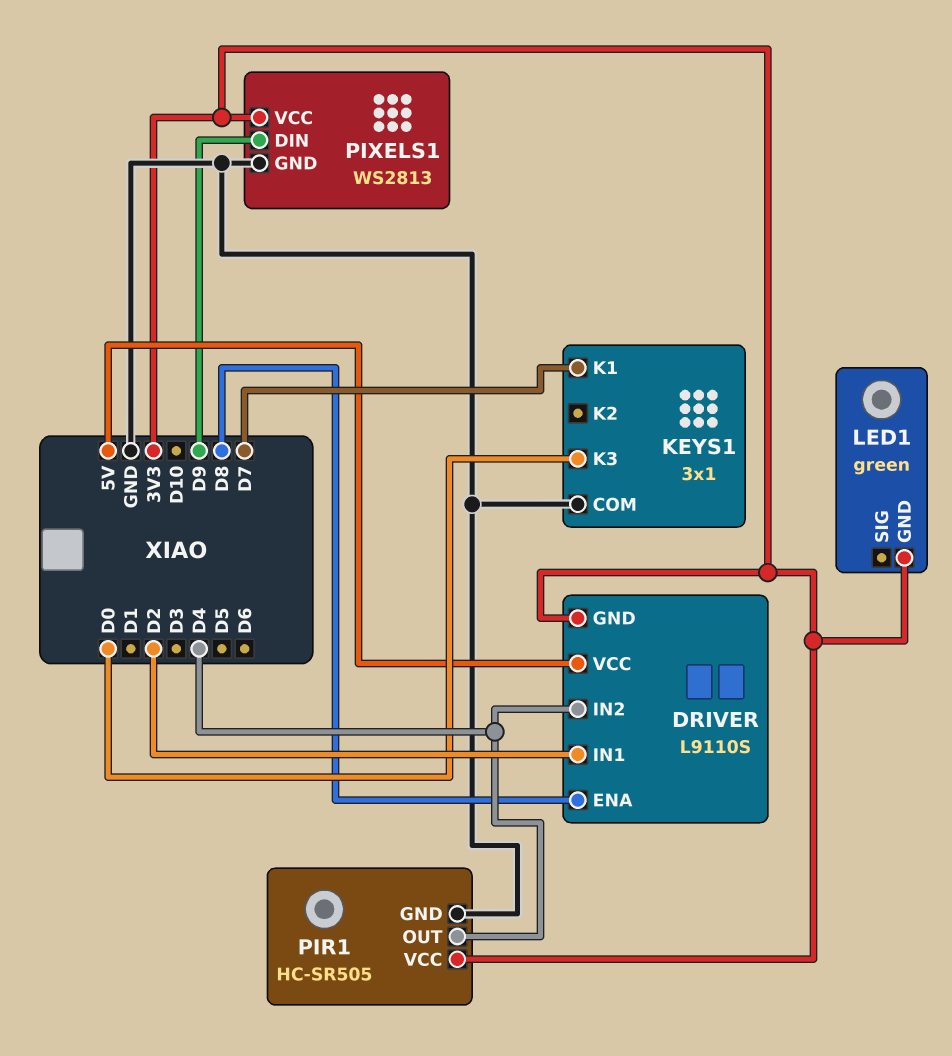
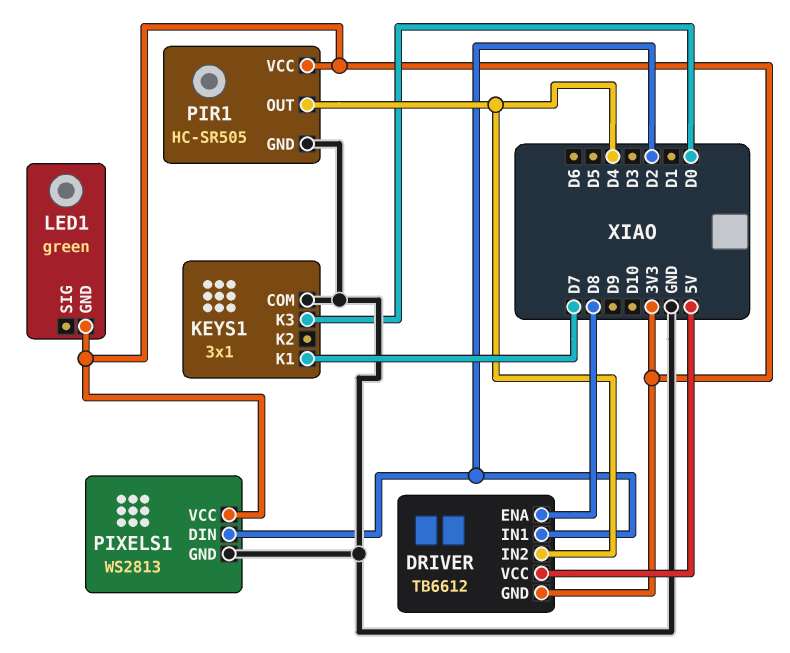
DRIVER: L9110S -> TB6612
PIXELS1 pin DIN: D9 -> D2

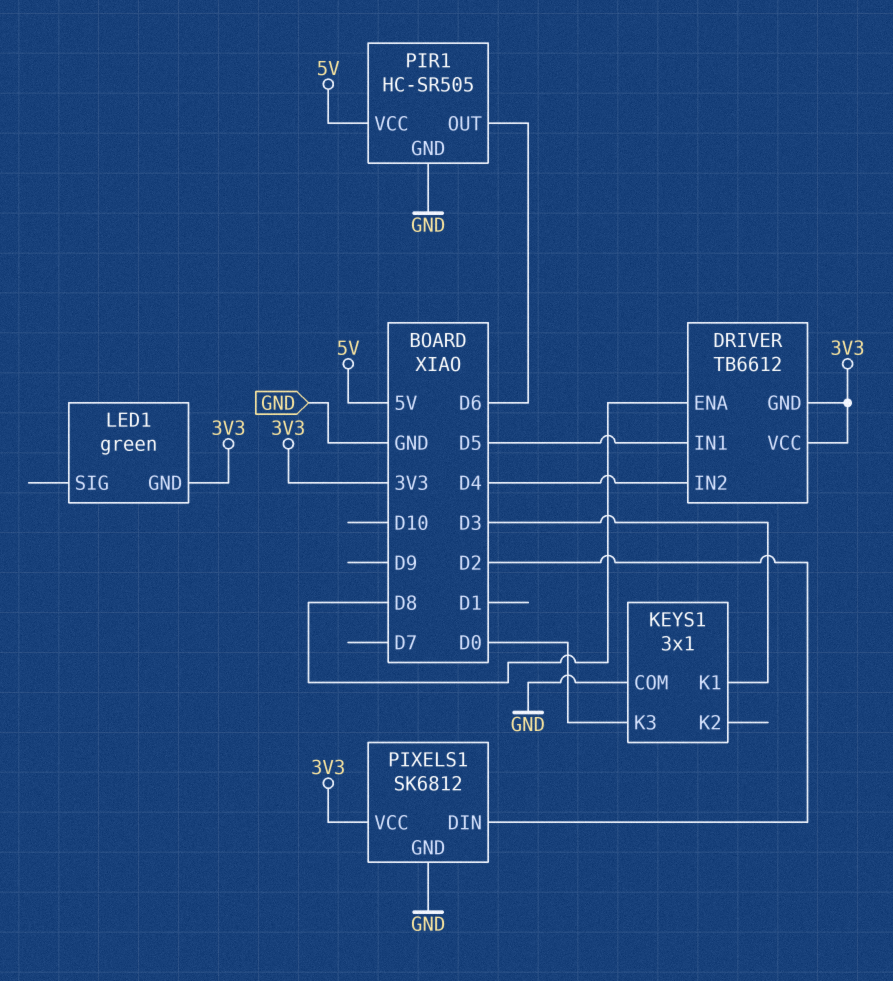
DRIVER pin IN1: D2 -> D5
DRIVER pin VCC: 5V -> 3V3
KEYS1 pin K1: D7 -> D3
PIR1 pin OUT: D4 -> D6
PIR1 pin VCC: 3V3 -> 5V
PIXELS1: WS2813 -> SK6812

